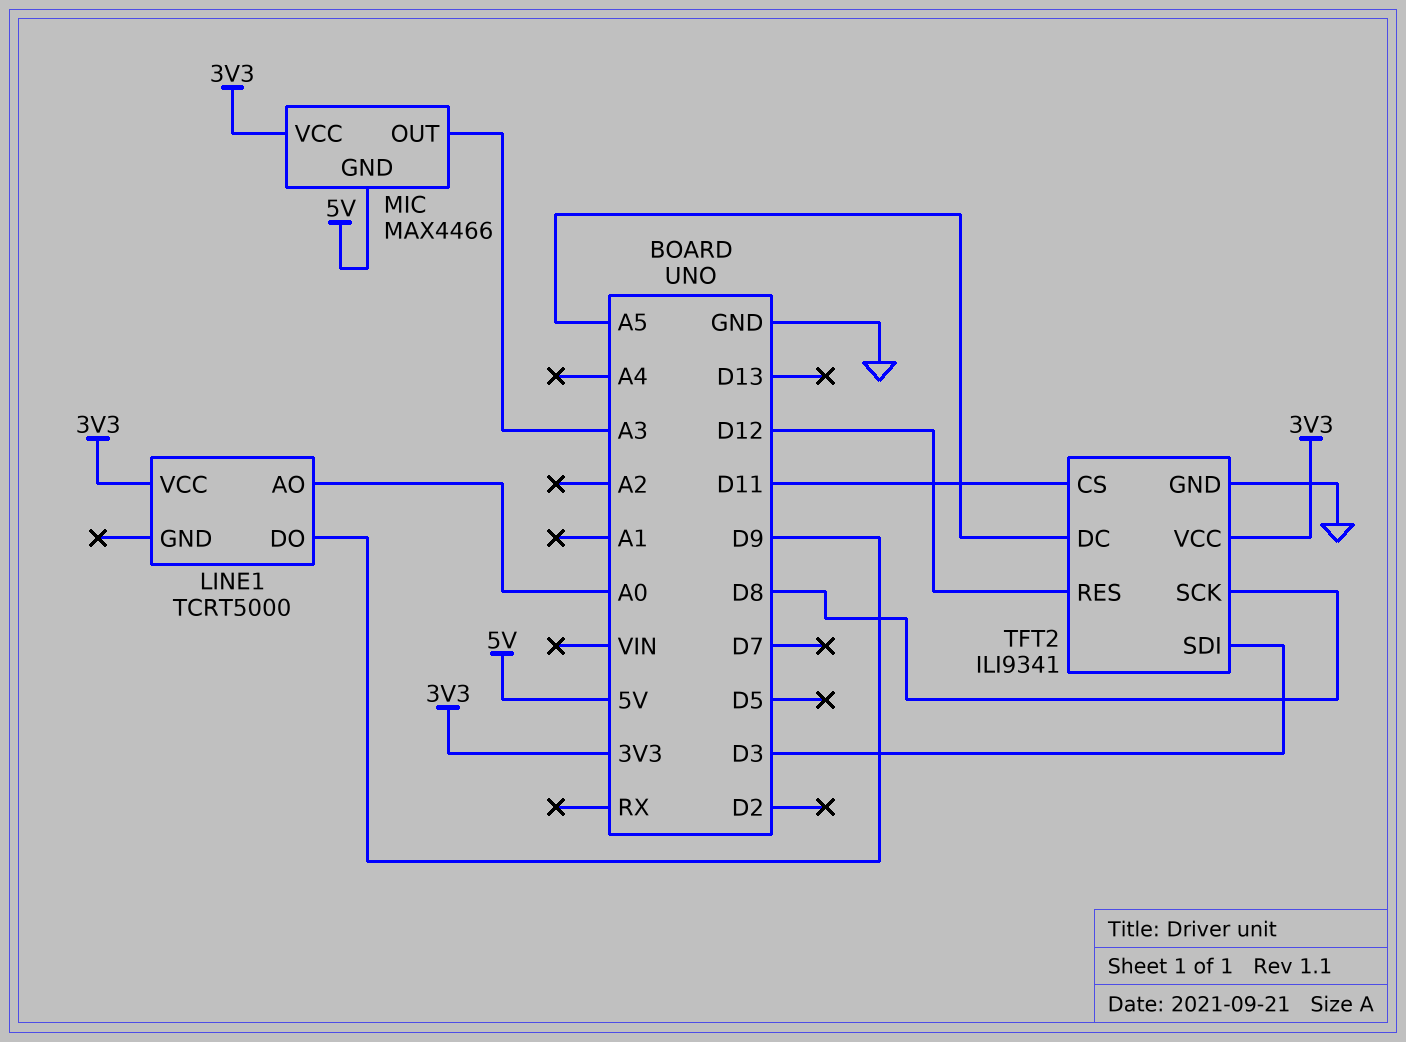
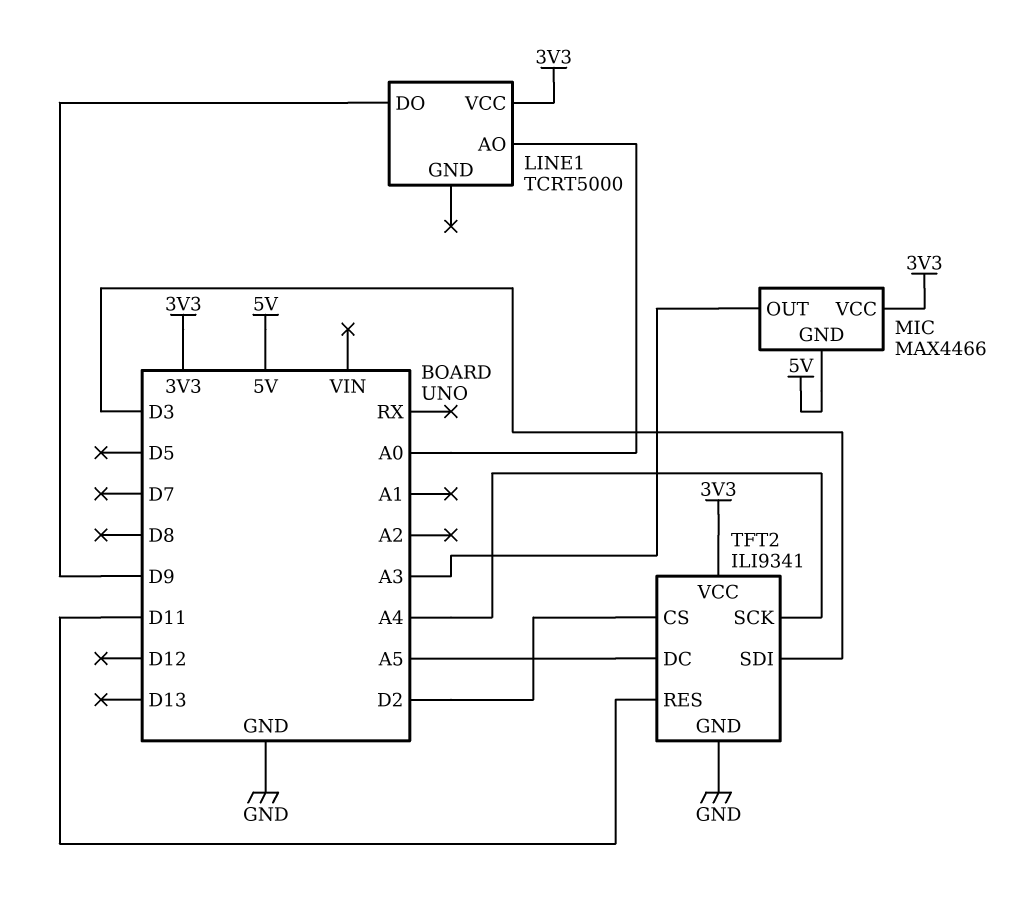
TFT2 pin CS: D11 -> D2
TFT2 pin RES: D12 -> D11
TFT2 pin SCK: D8 -> A4

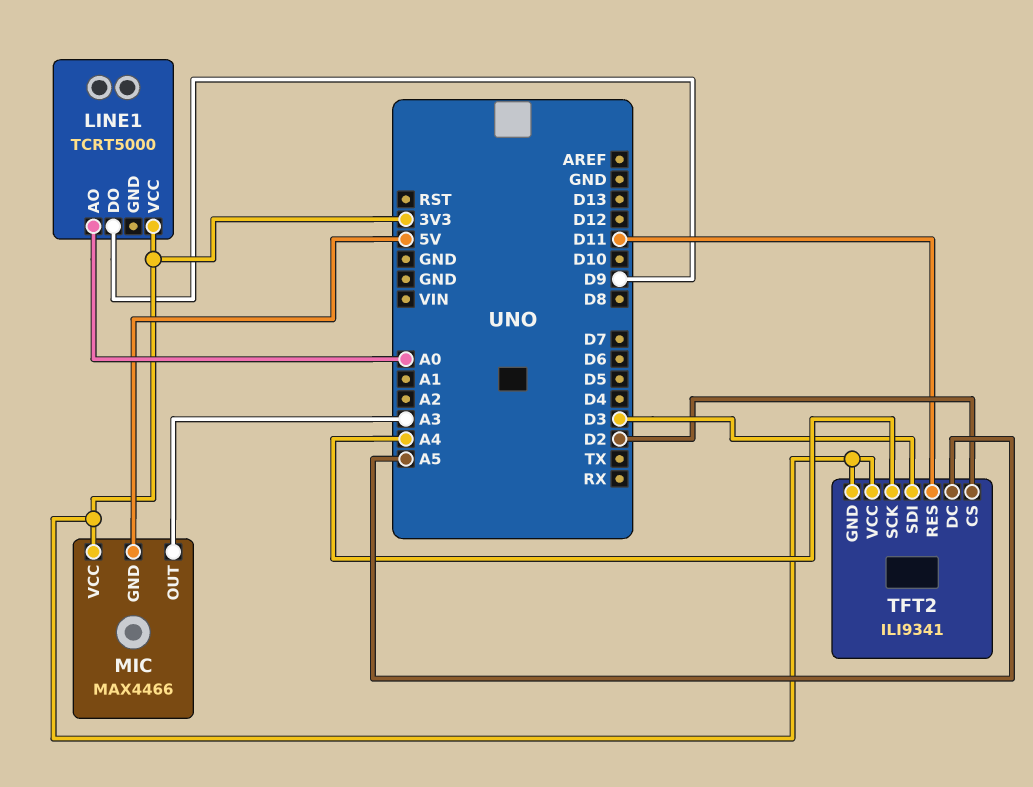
TFT2 pin GND: GND -> 3V3

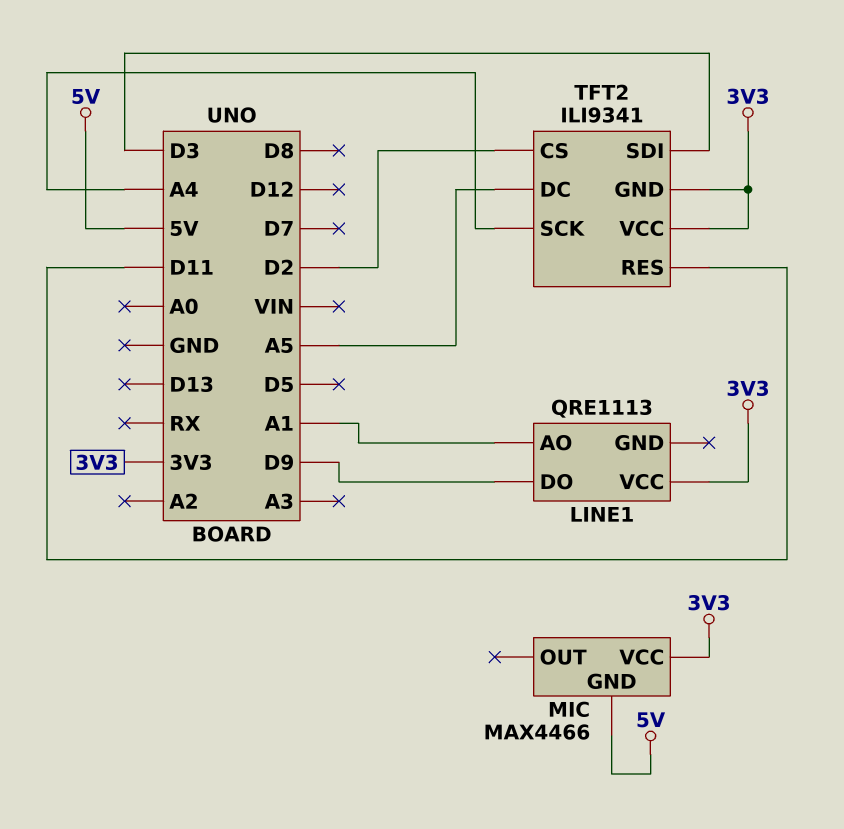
LINE1: TCRT5000 -> QRE1113
LINE1 pin AO: A0 -> A1
MIC pin OUT: A3 -> none

